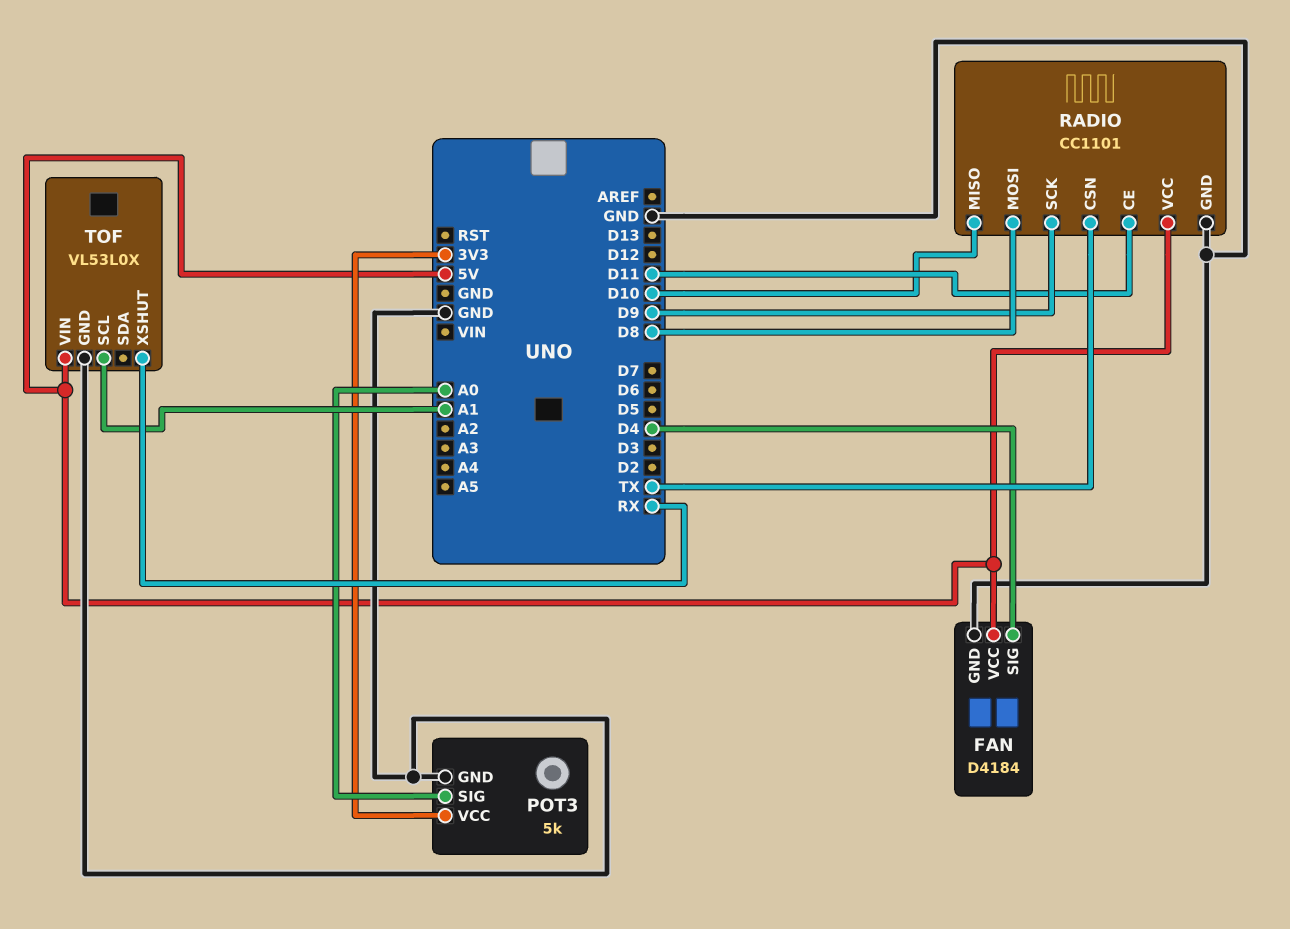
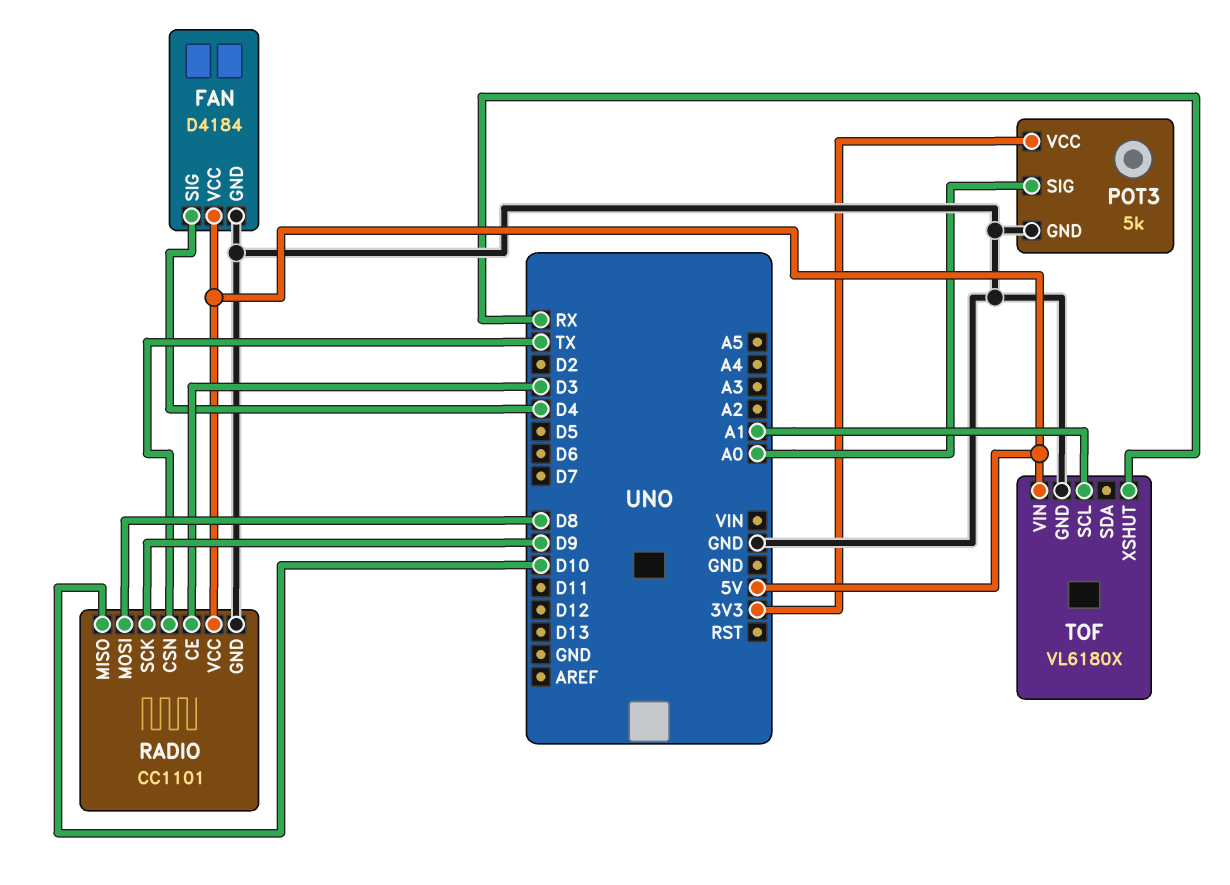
RADIO pin CE: D11 -> D3
TOF: VL53L0X -> VL6180X

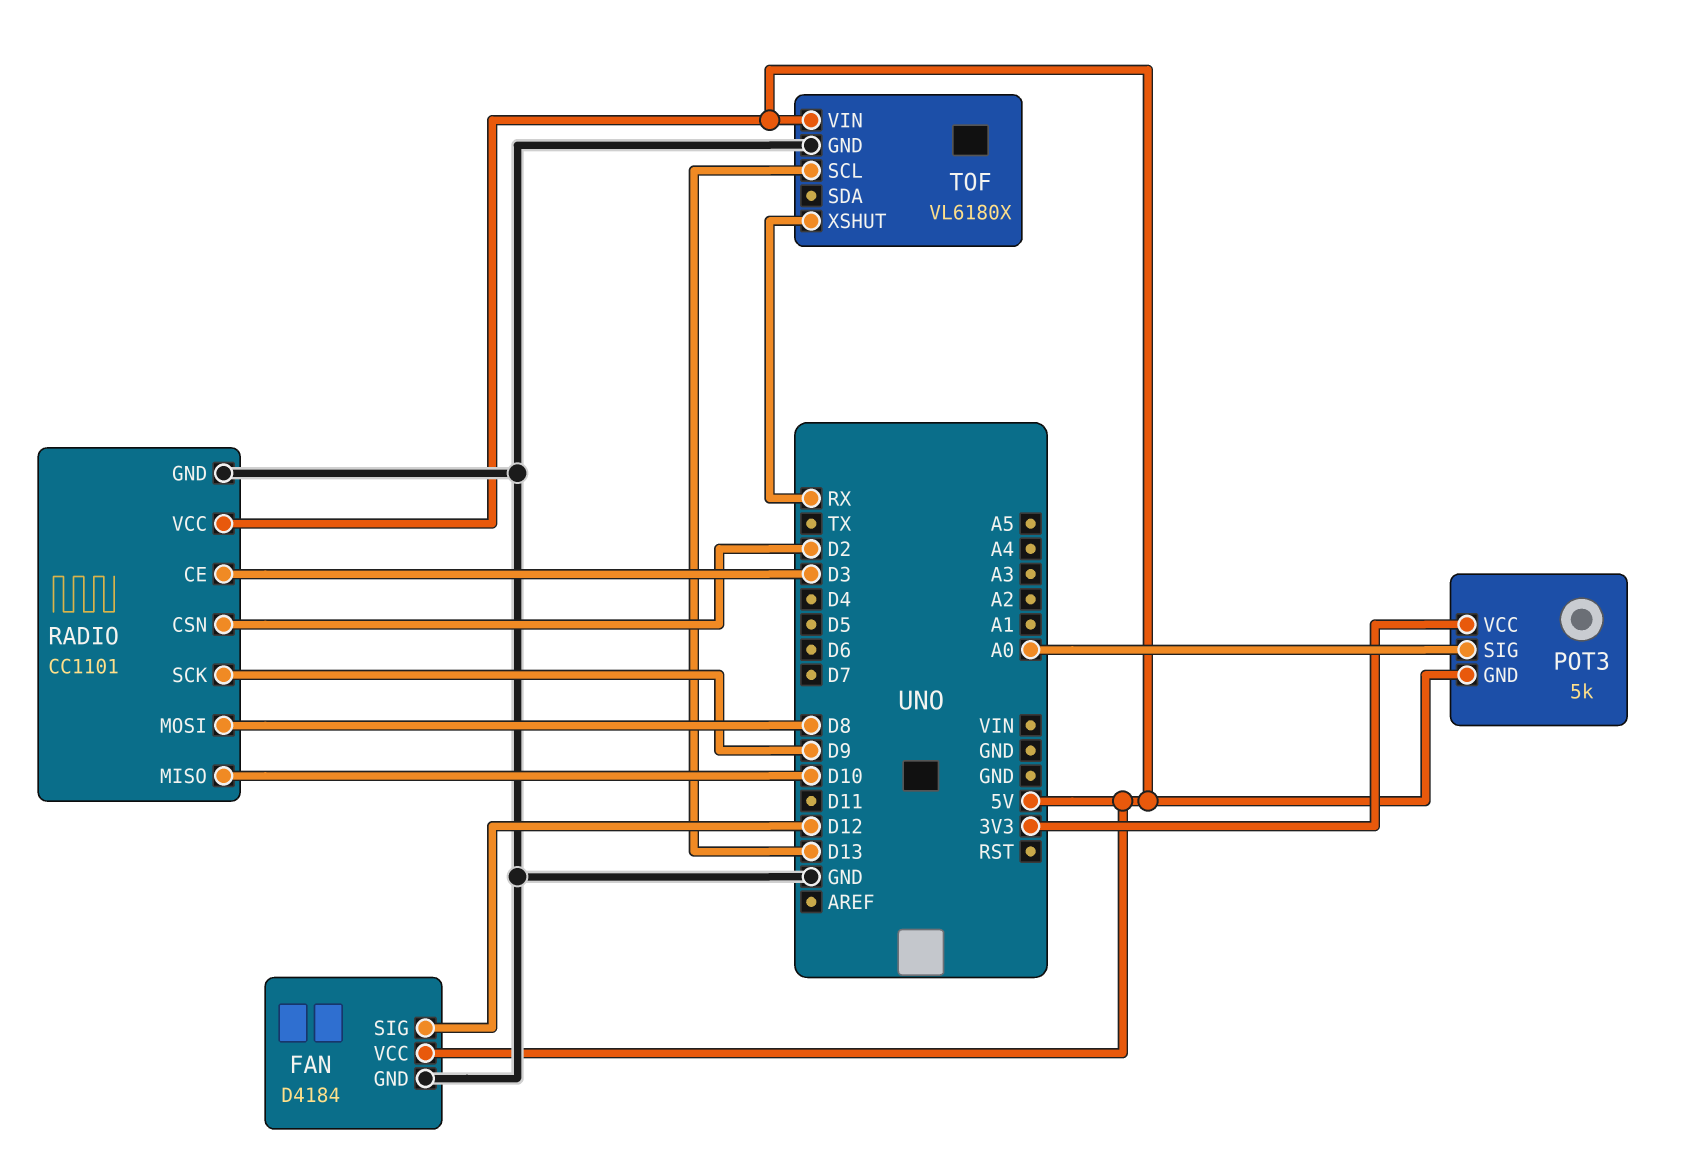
FAN pin SIG: D4 -> D12
POT3 pin GND: GND -> 5V
RADIO pin CSN: TX -> D2
TOF pin SCL: A1 -> D13

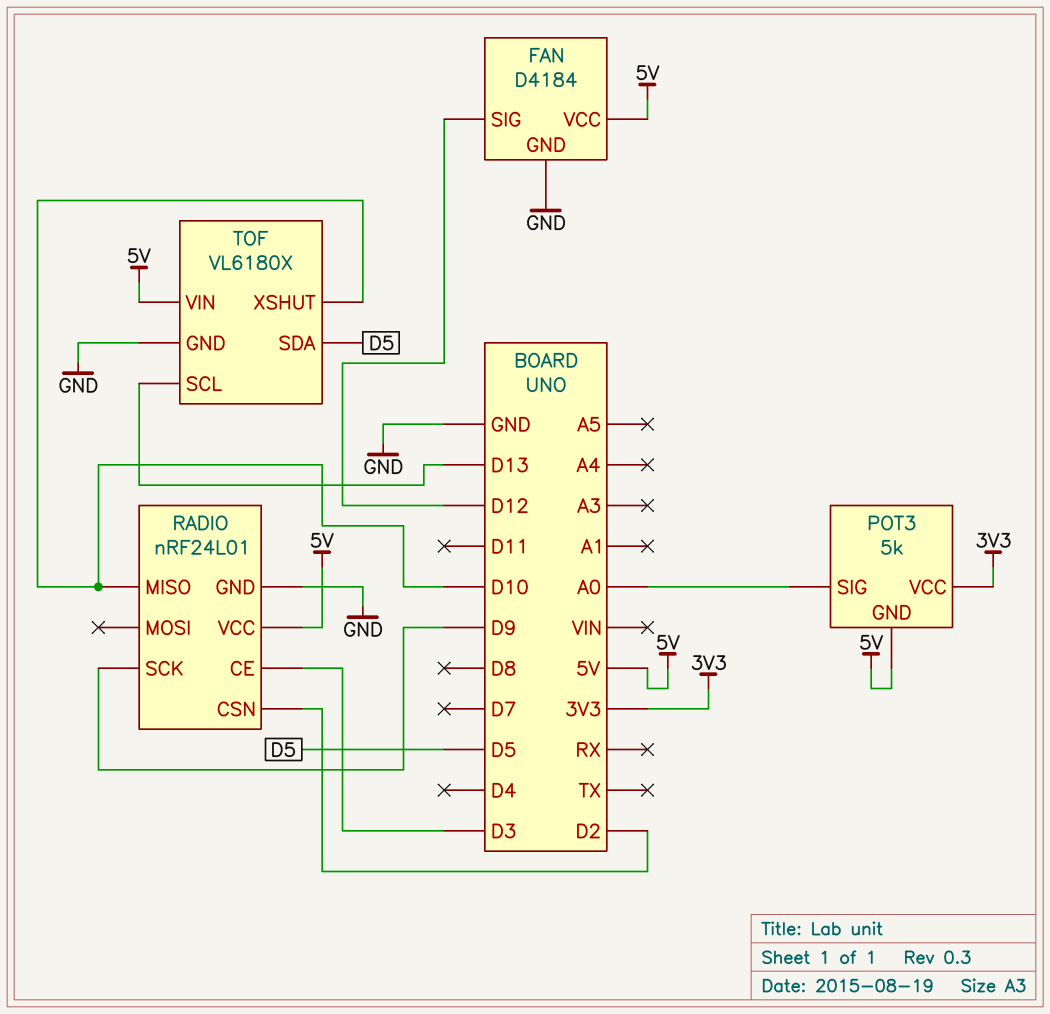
RADIO: CC1101 -> nRF24L01
RADIO pin MOSI: D8 -> none
TOF pin SDA: none -> D5
TOF pin XSHUT: RX -> D10

